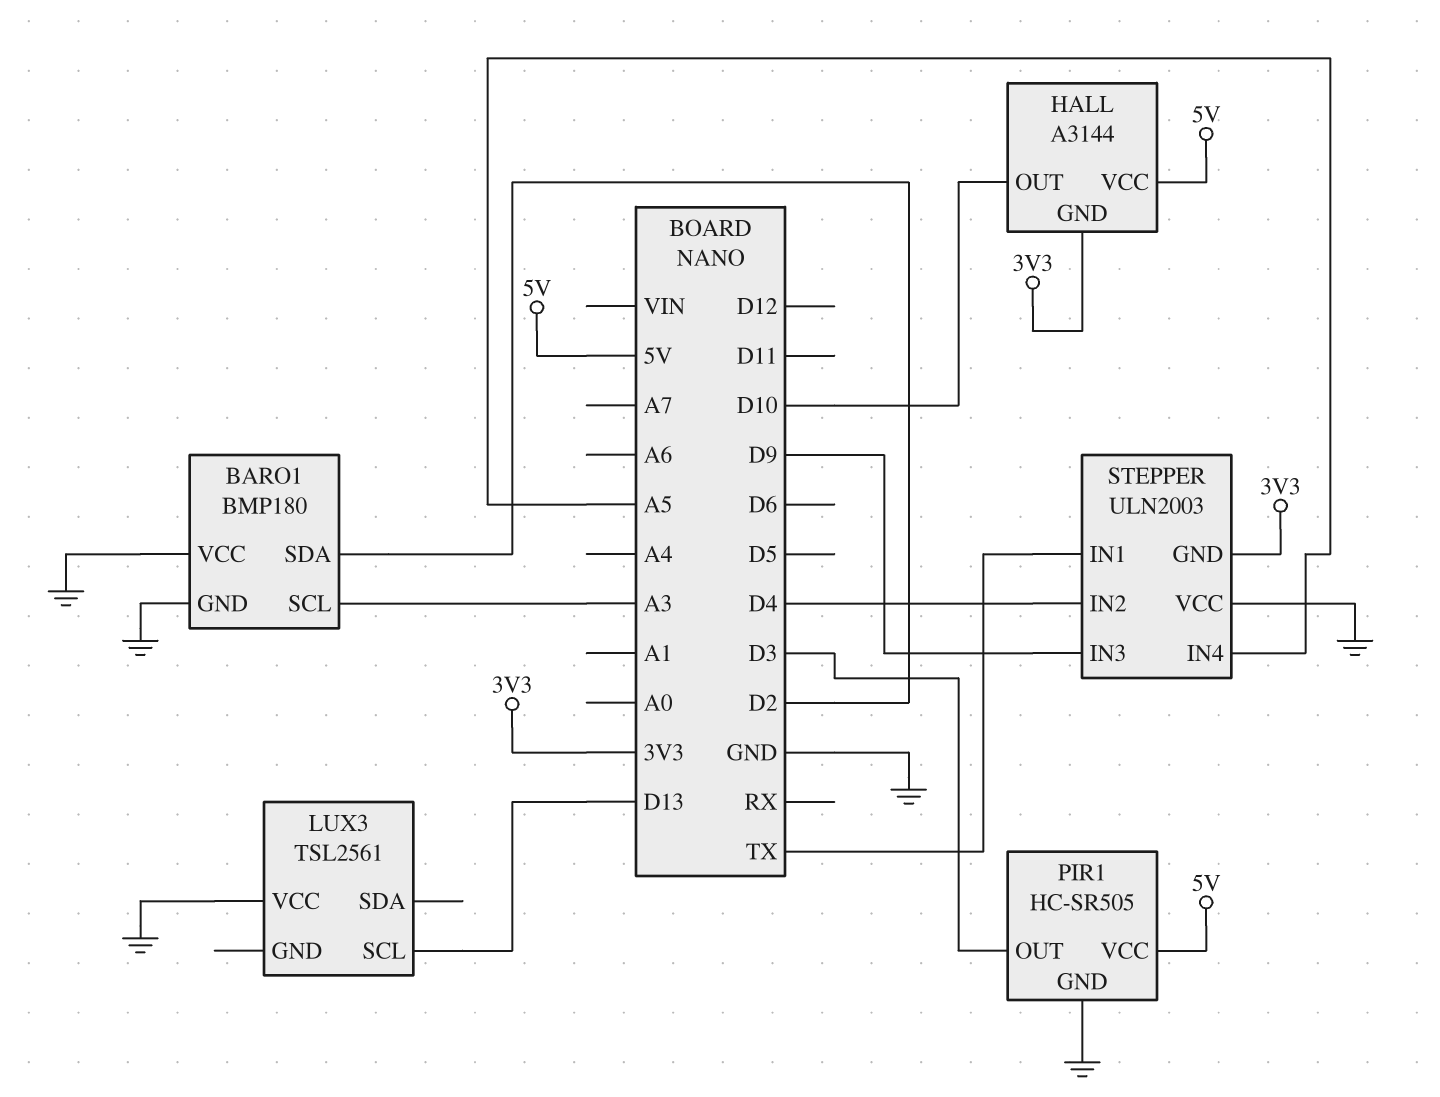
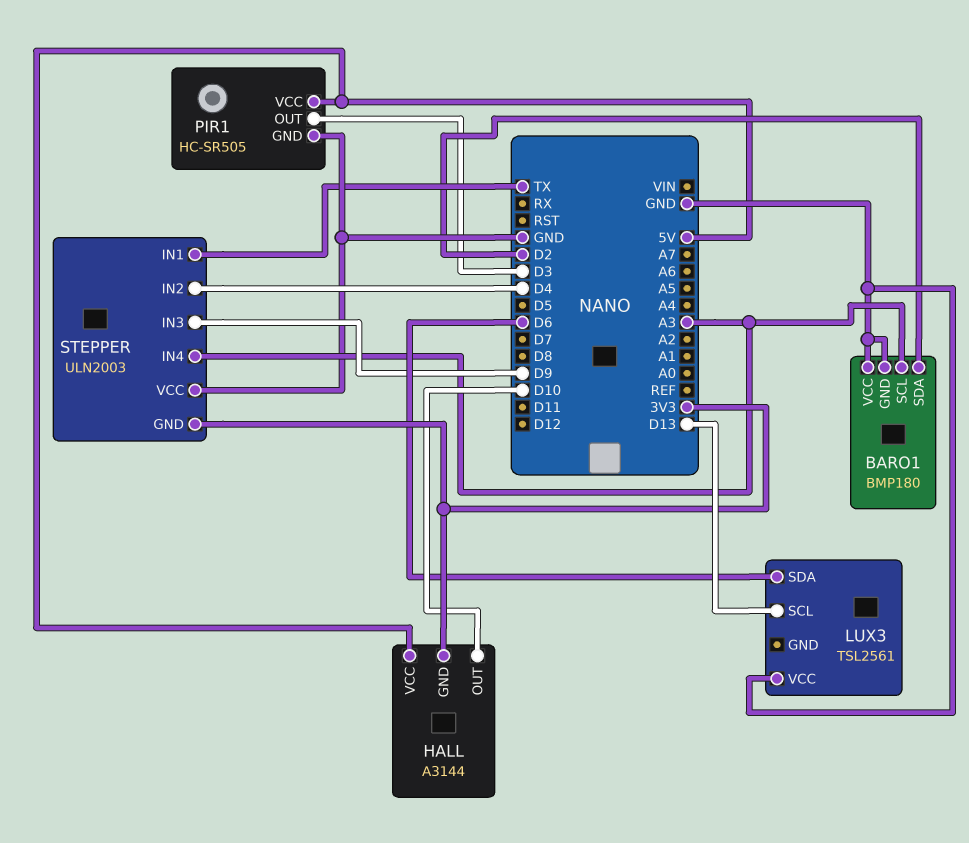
LUX3 pin SDA: none -> D6
STEPPER pin IN4: A5 -> A3

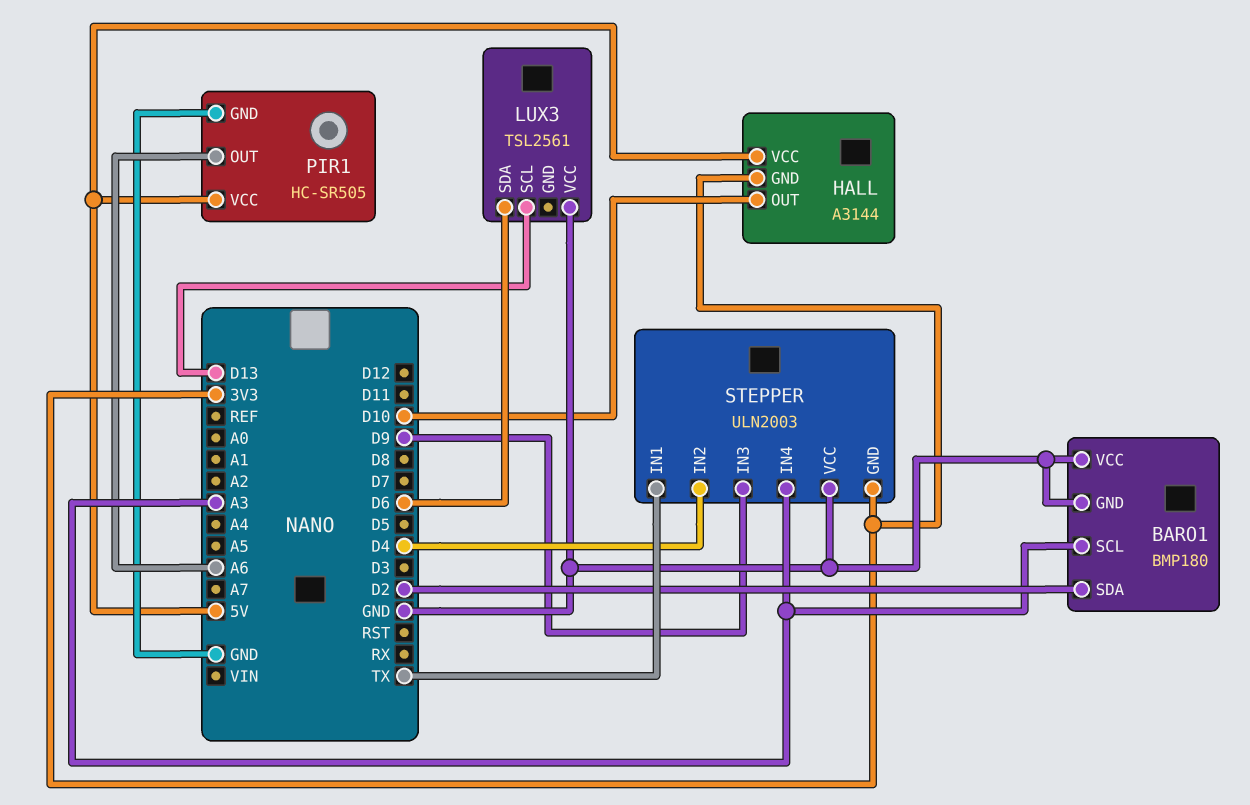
PIR1 pin OUT: D3 -> A6

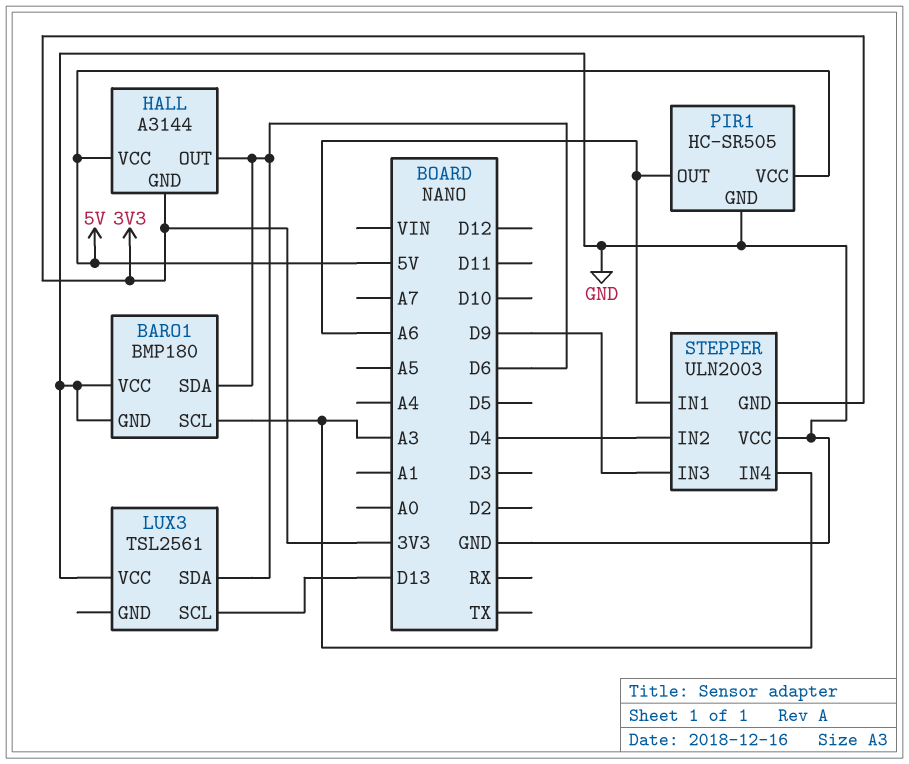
BARO1 pin SDA: D2 -> D6
HALL pin OUT: D10 -> D6
STEPPER pin IN1: TX -> A6

